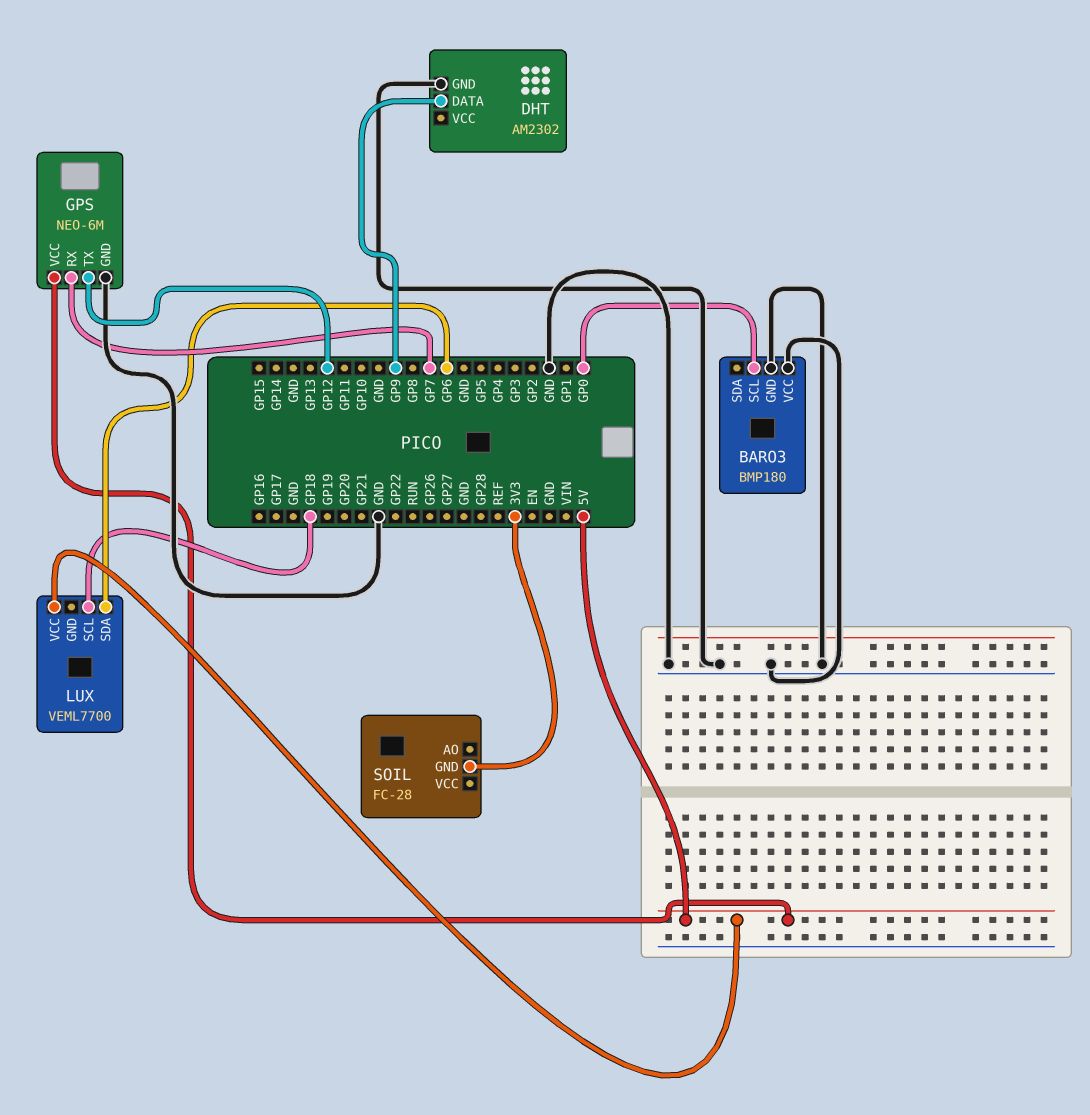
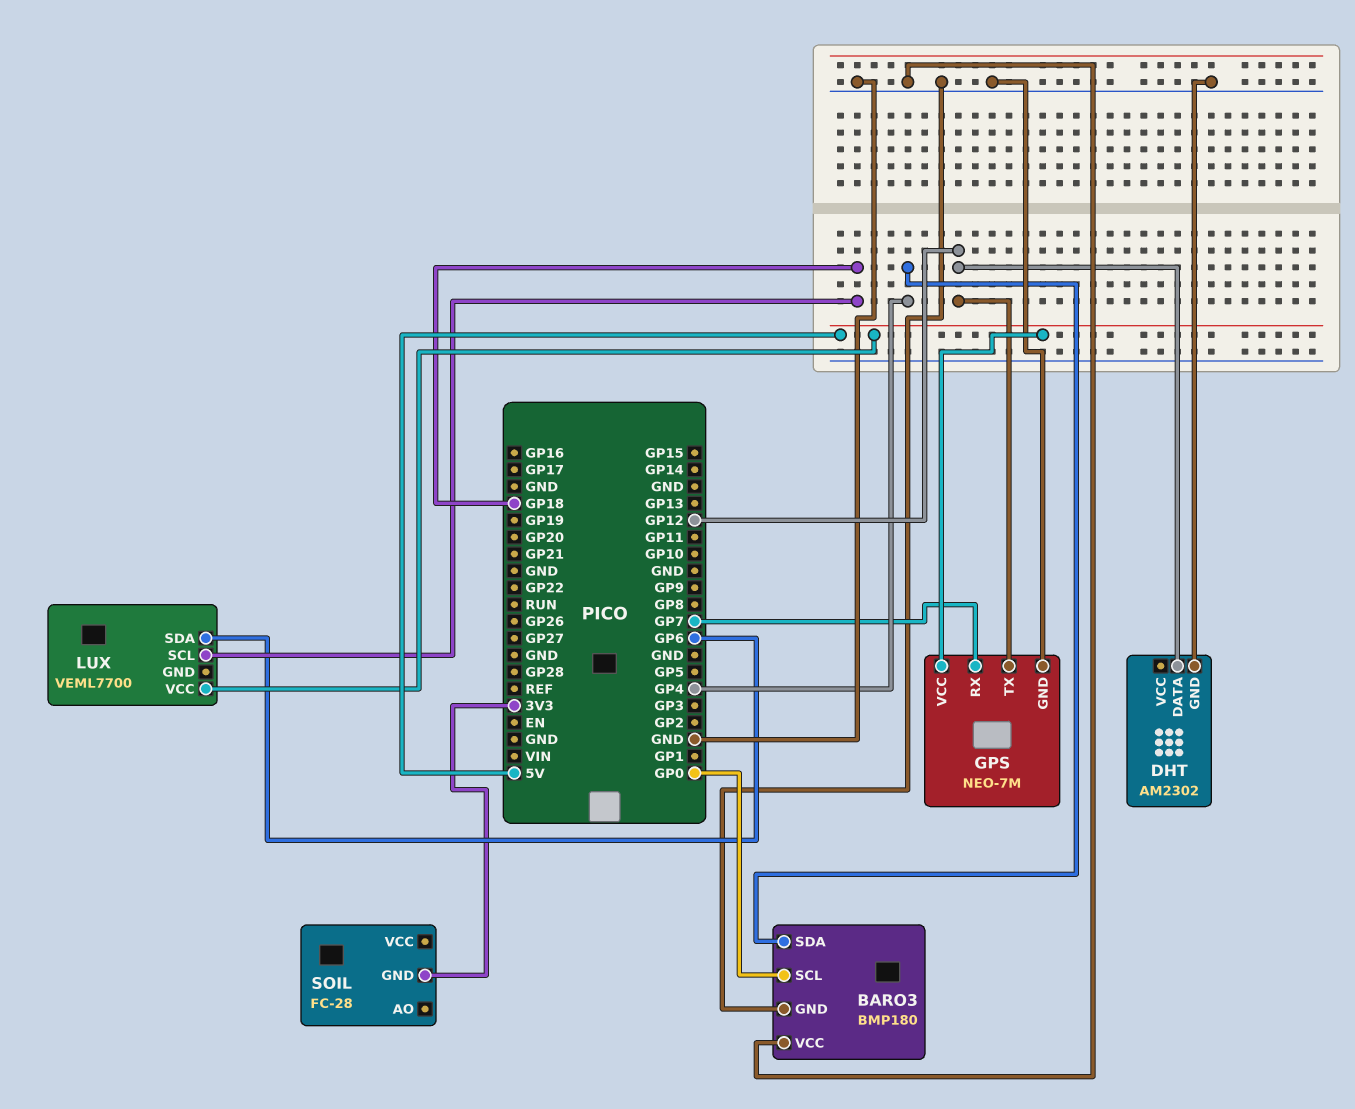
BARO3 pin SDA: none -> GP4
DHT pin DATA: GP9 -> GP12
GPS: NEO-6M -> NEO-7M

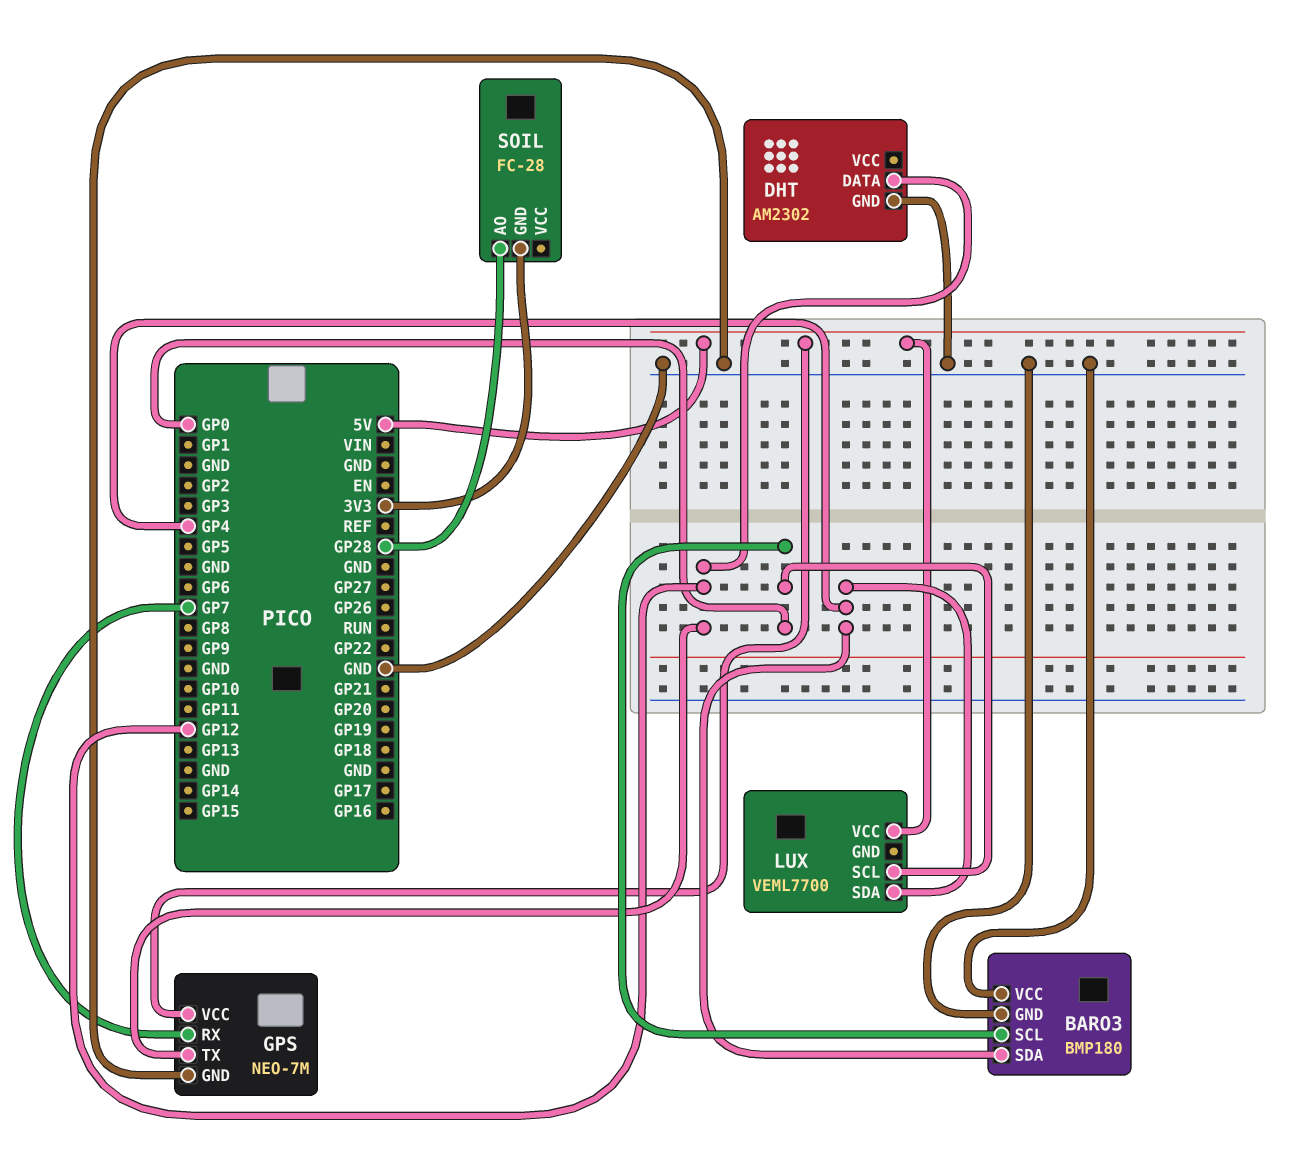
LUX pin SCL: GP18 -> GP0
LUX pin SDA: GP6 -> GP4
SOIL pin AO: none -> GP28

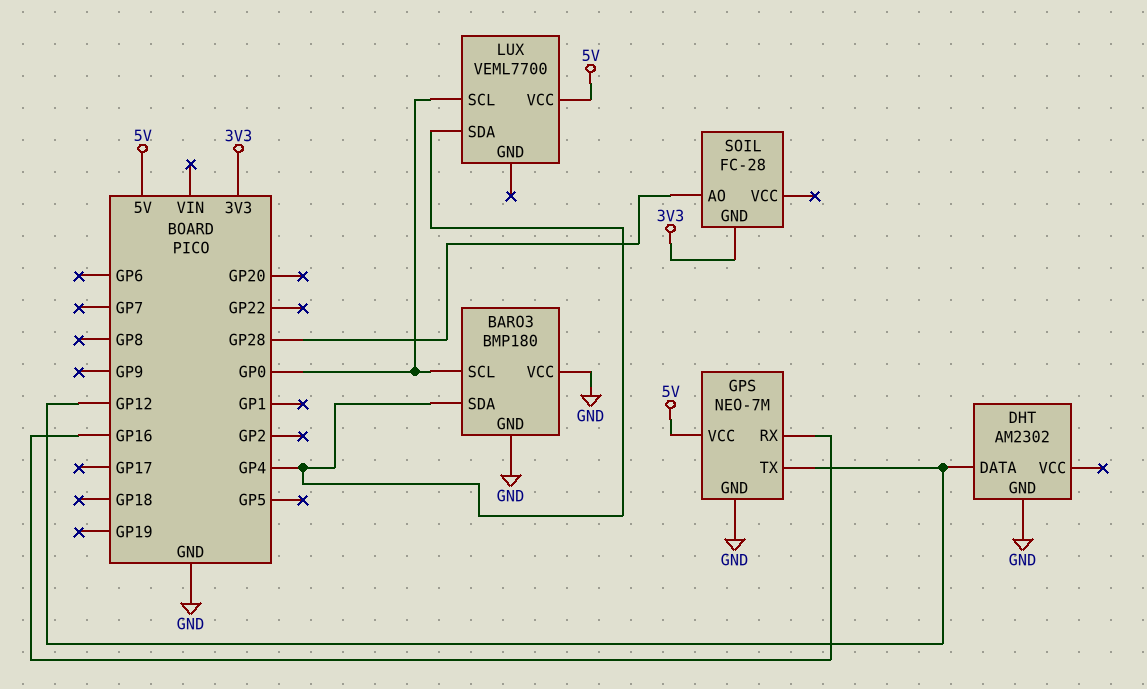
GPS pin RX: GP7 -> GP16

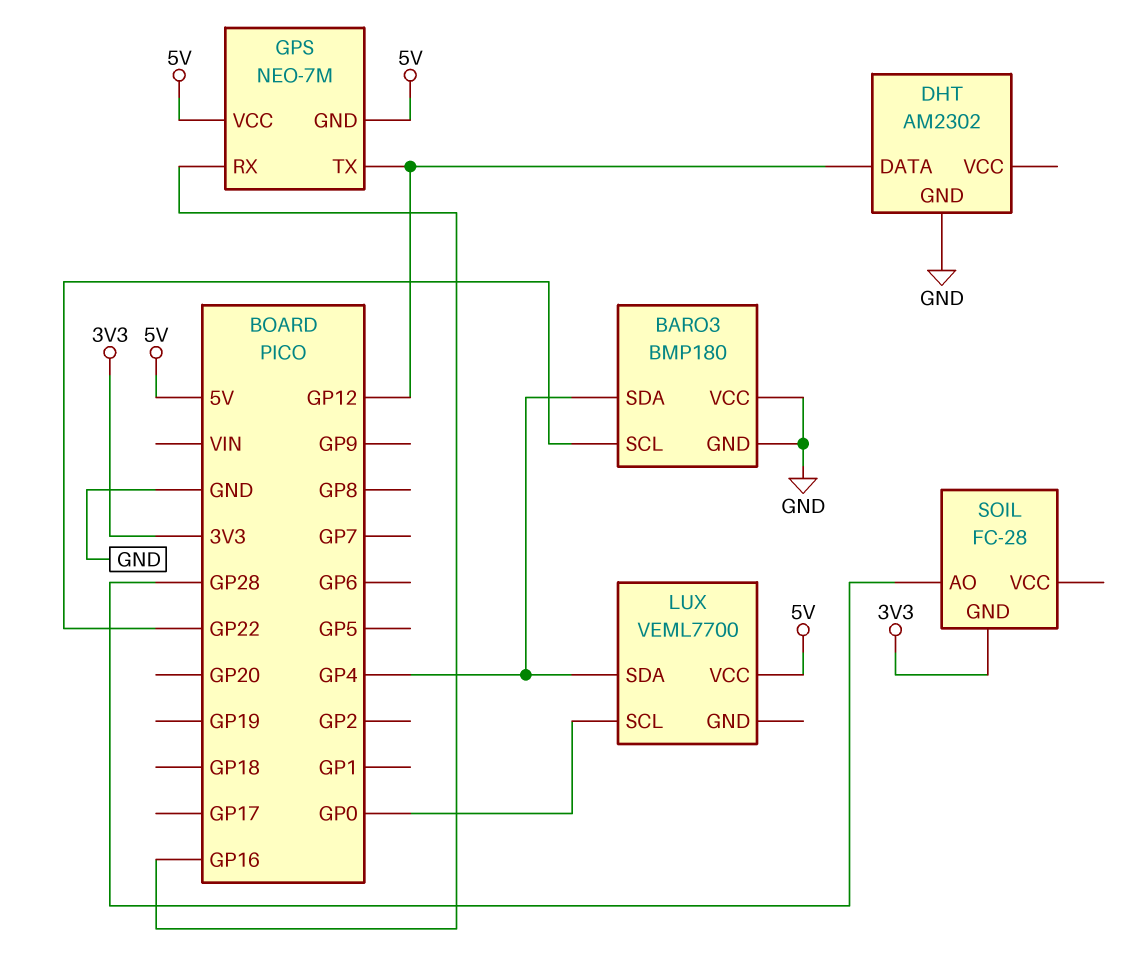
BARO3 pin SCL: GP0 -> GP22
GPS pin GND: GND -> 5V

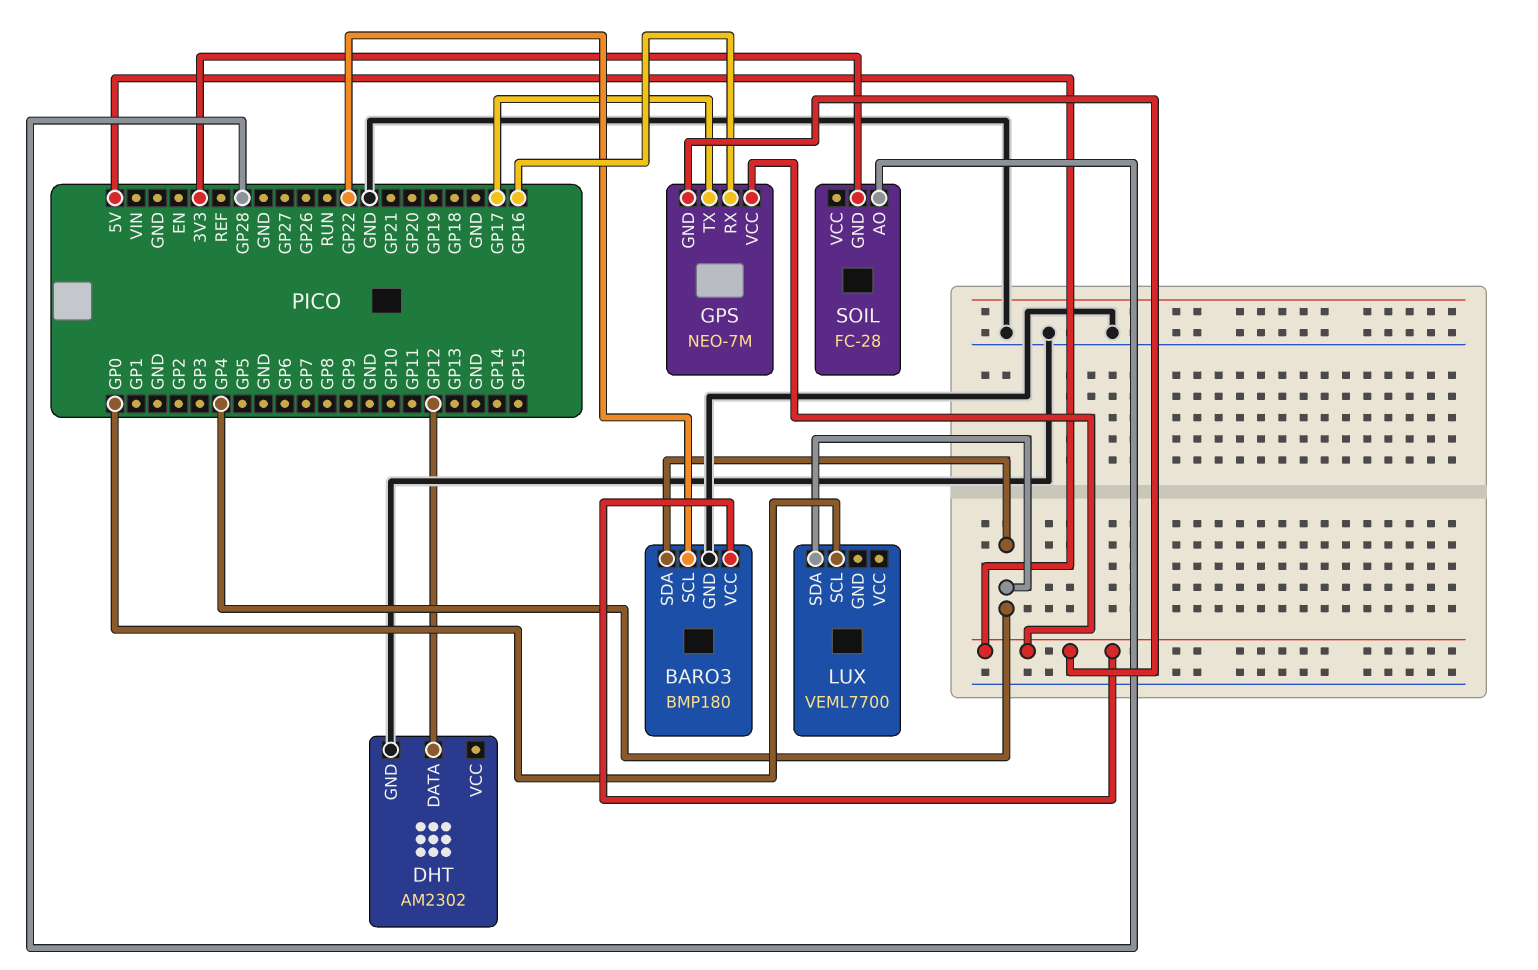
BARO3 pin VCC: GND -> 5V
GPS pin TX: GP12 -> GP17
LUX pin VCC: 5V -> none

